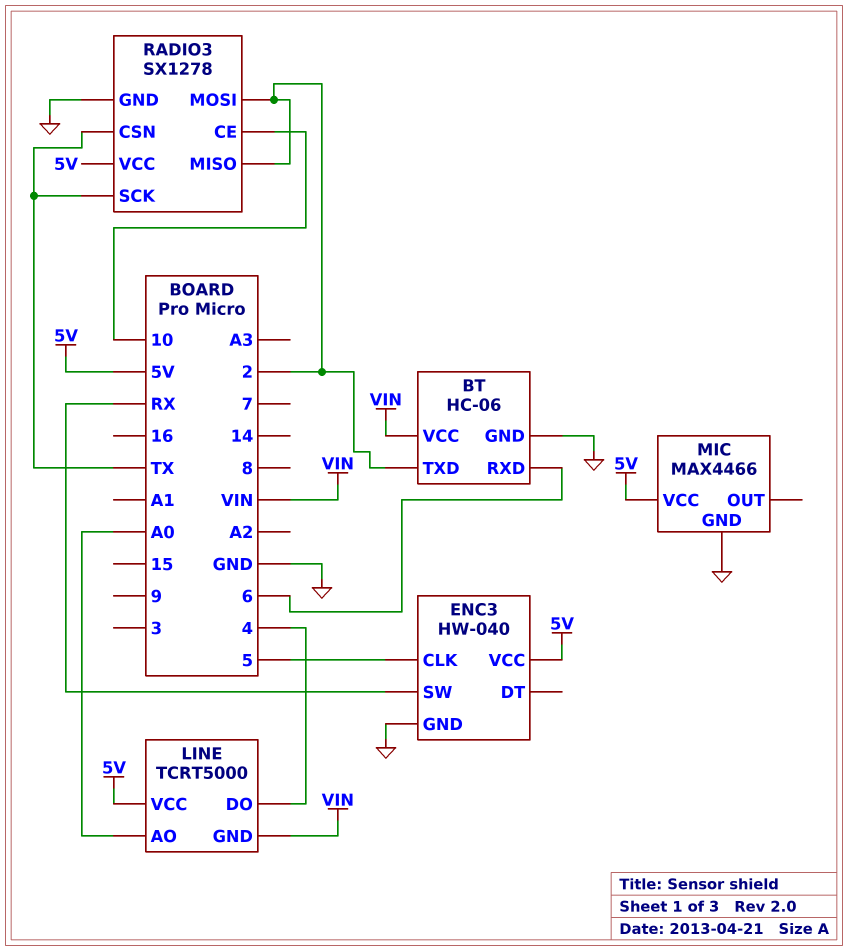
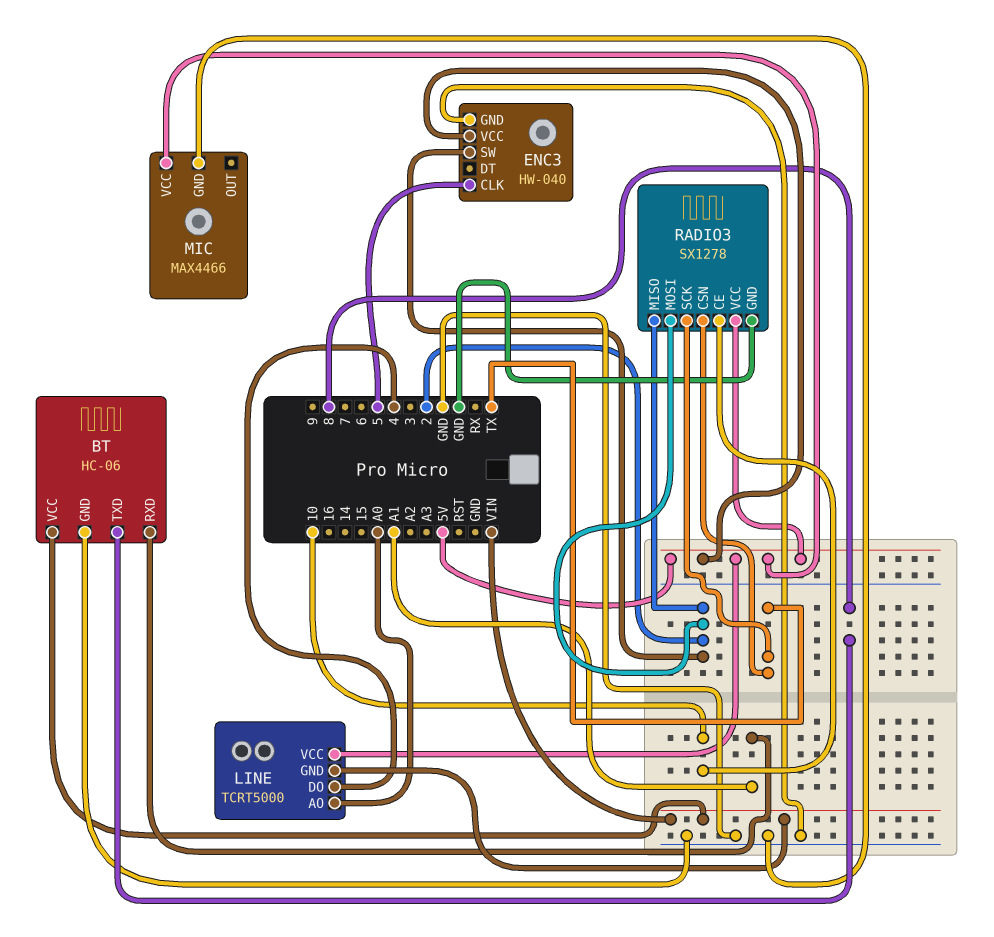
BT pin RXD: 6 -> A1
BT pin TXD: 2 -> 8
ENC3 pin SW: RX -> 2

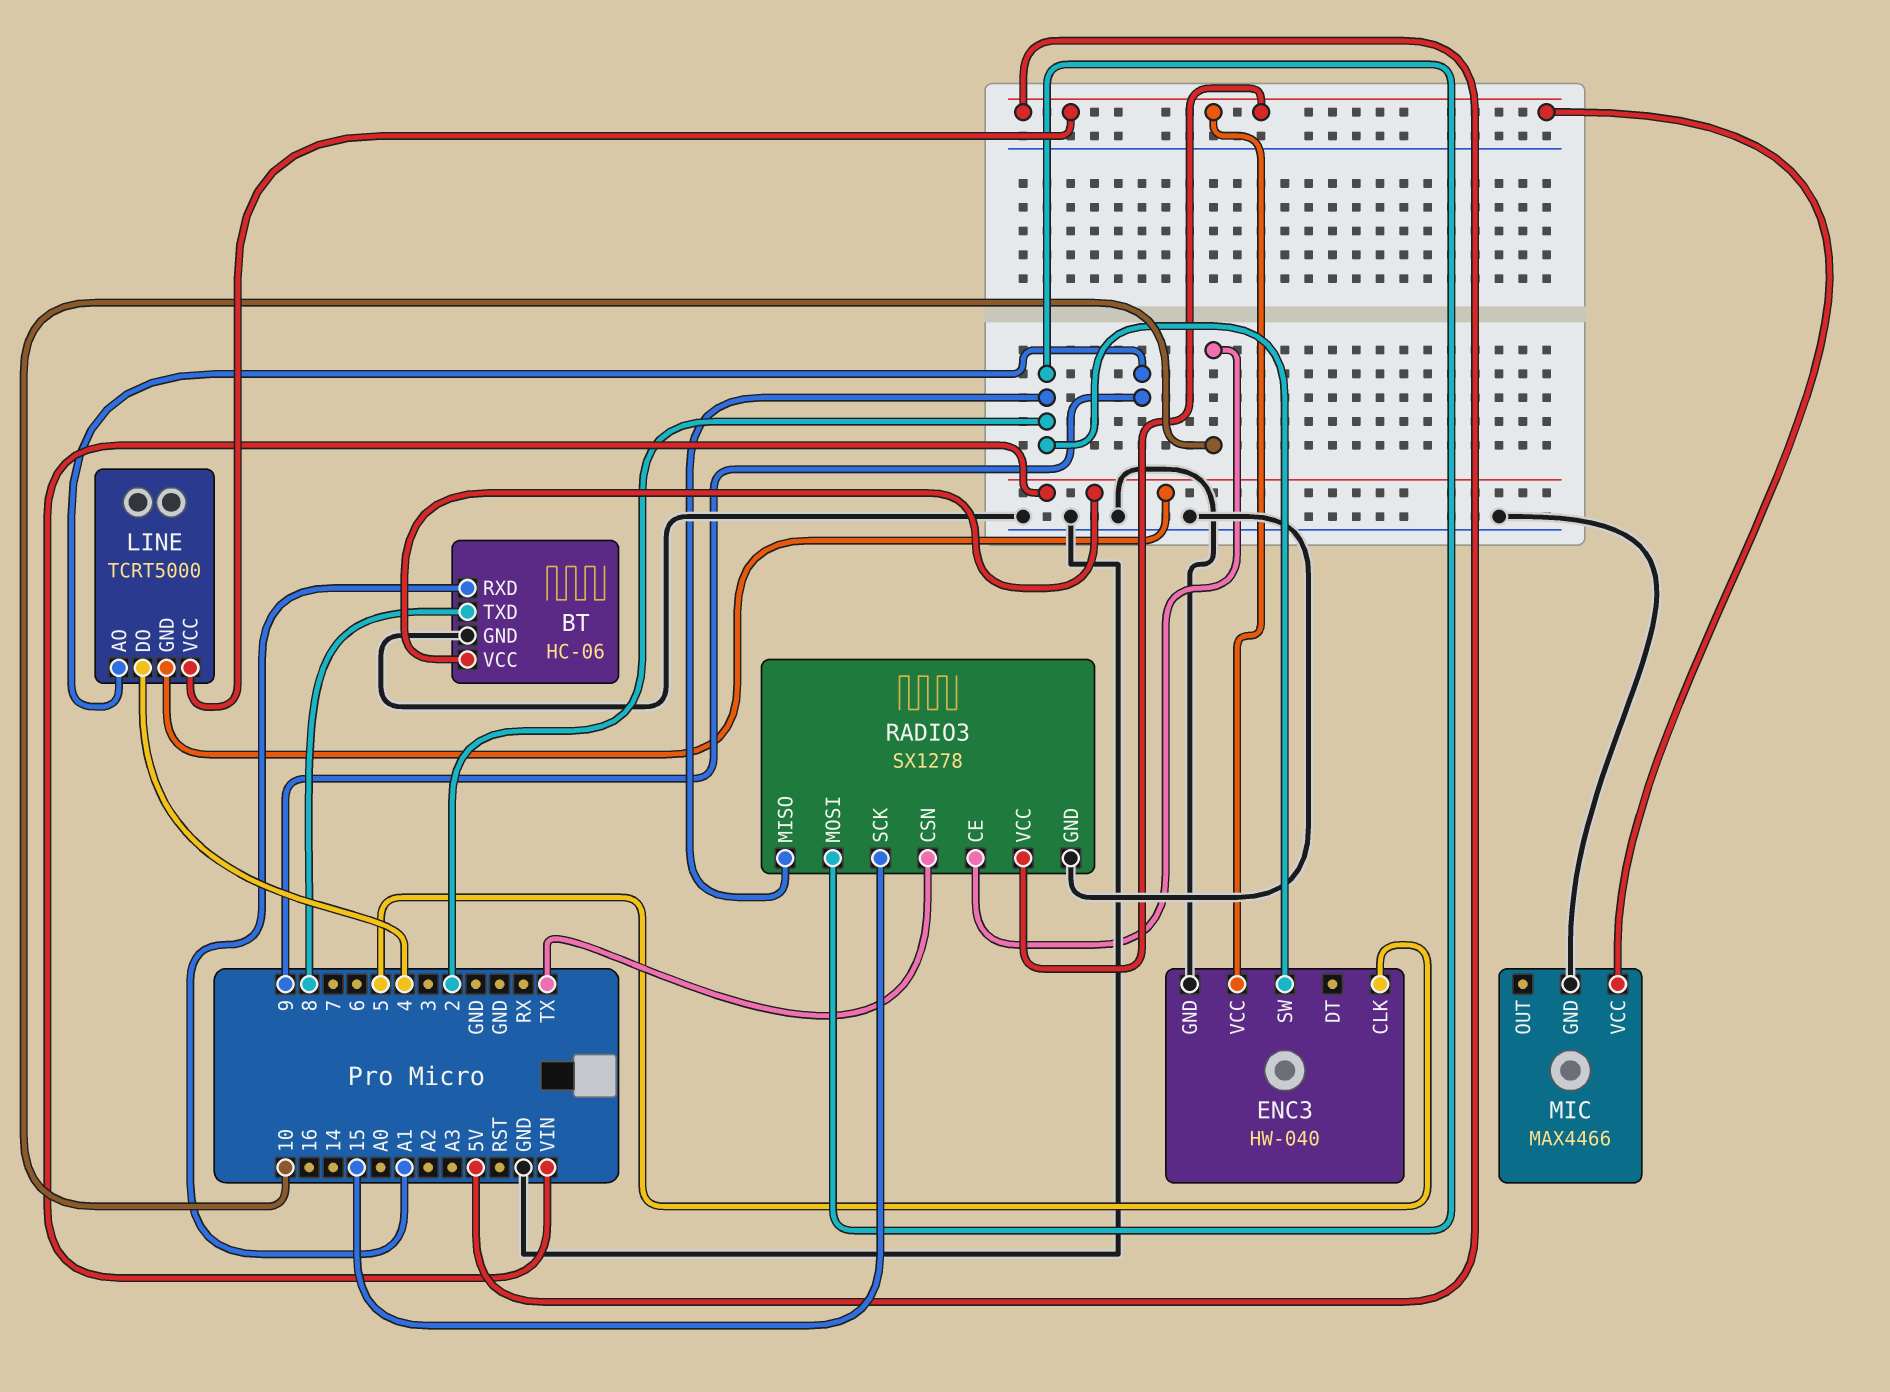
LINE pin AO: A0 -> 9
RADIO3 pin SCK: TX -> 15

